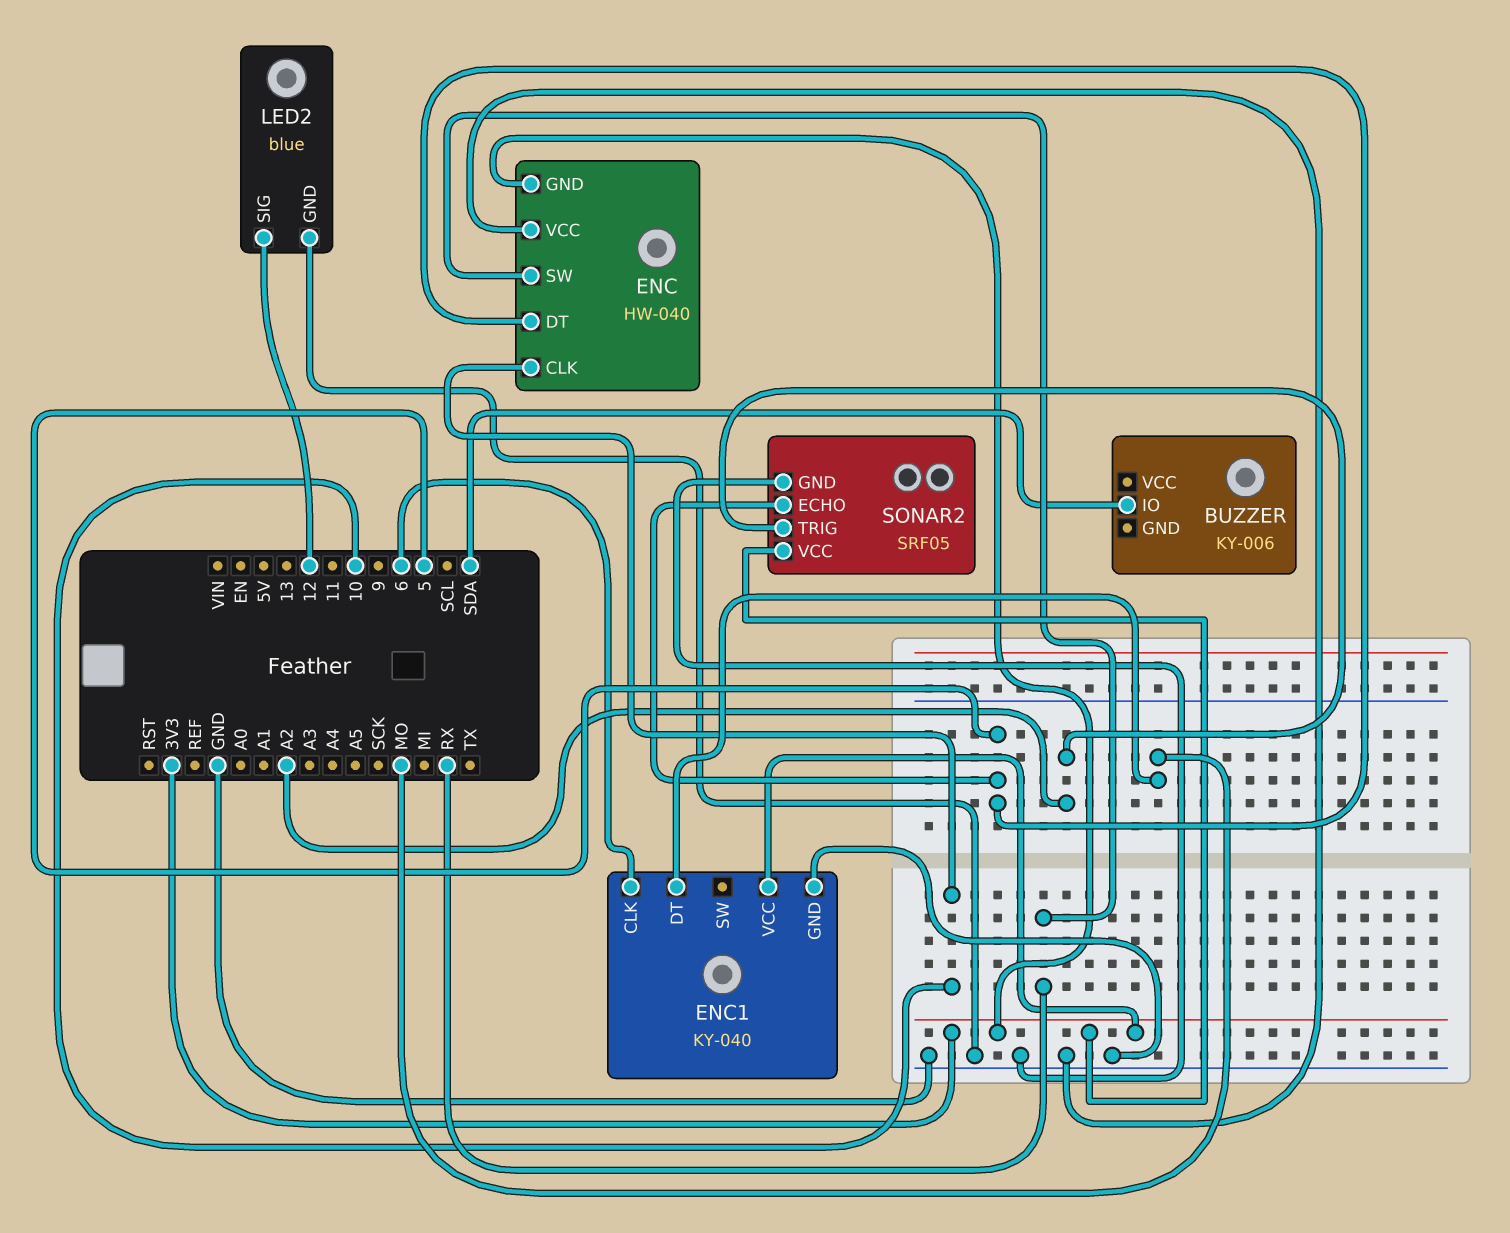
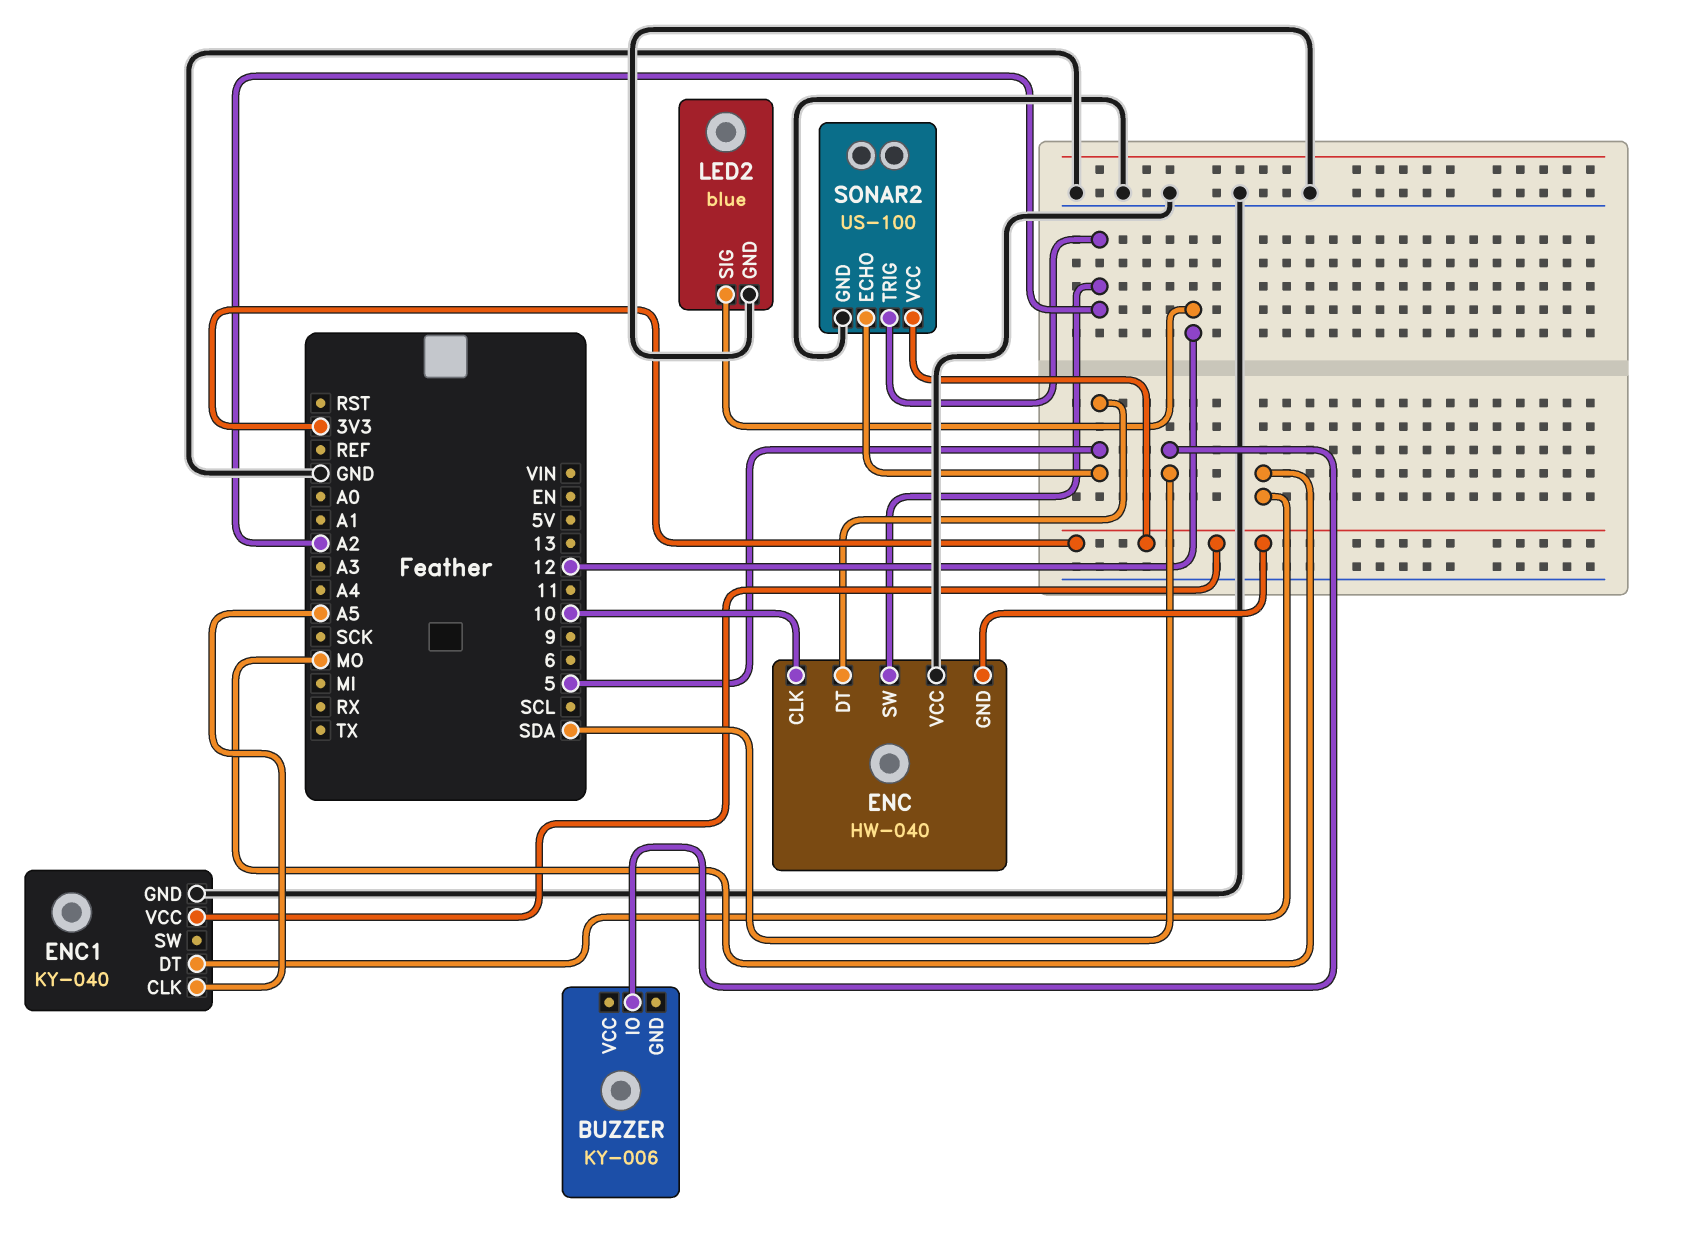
ENC pin SW: RX -> A2
ENC1 pin CLK: 6 -> A5
SONAR2: SRF05 -> US-100

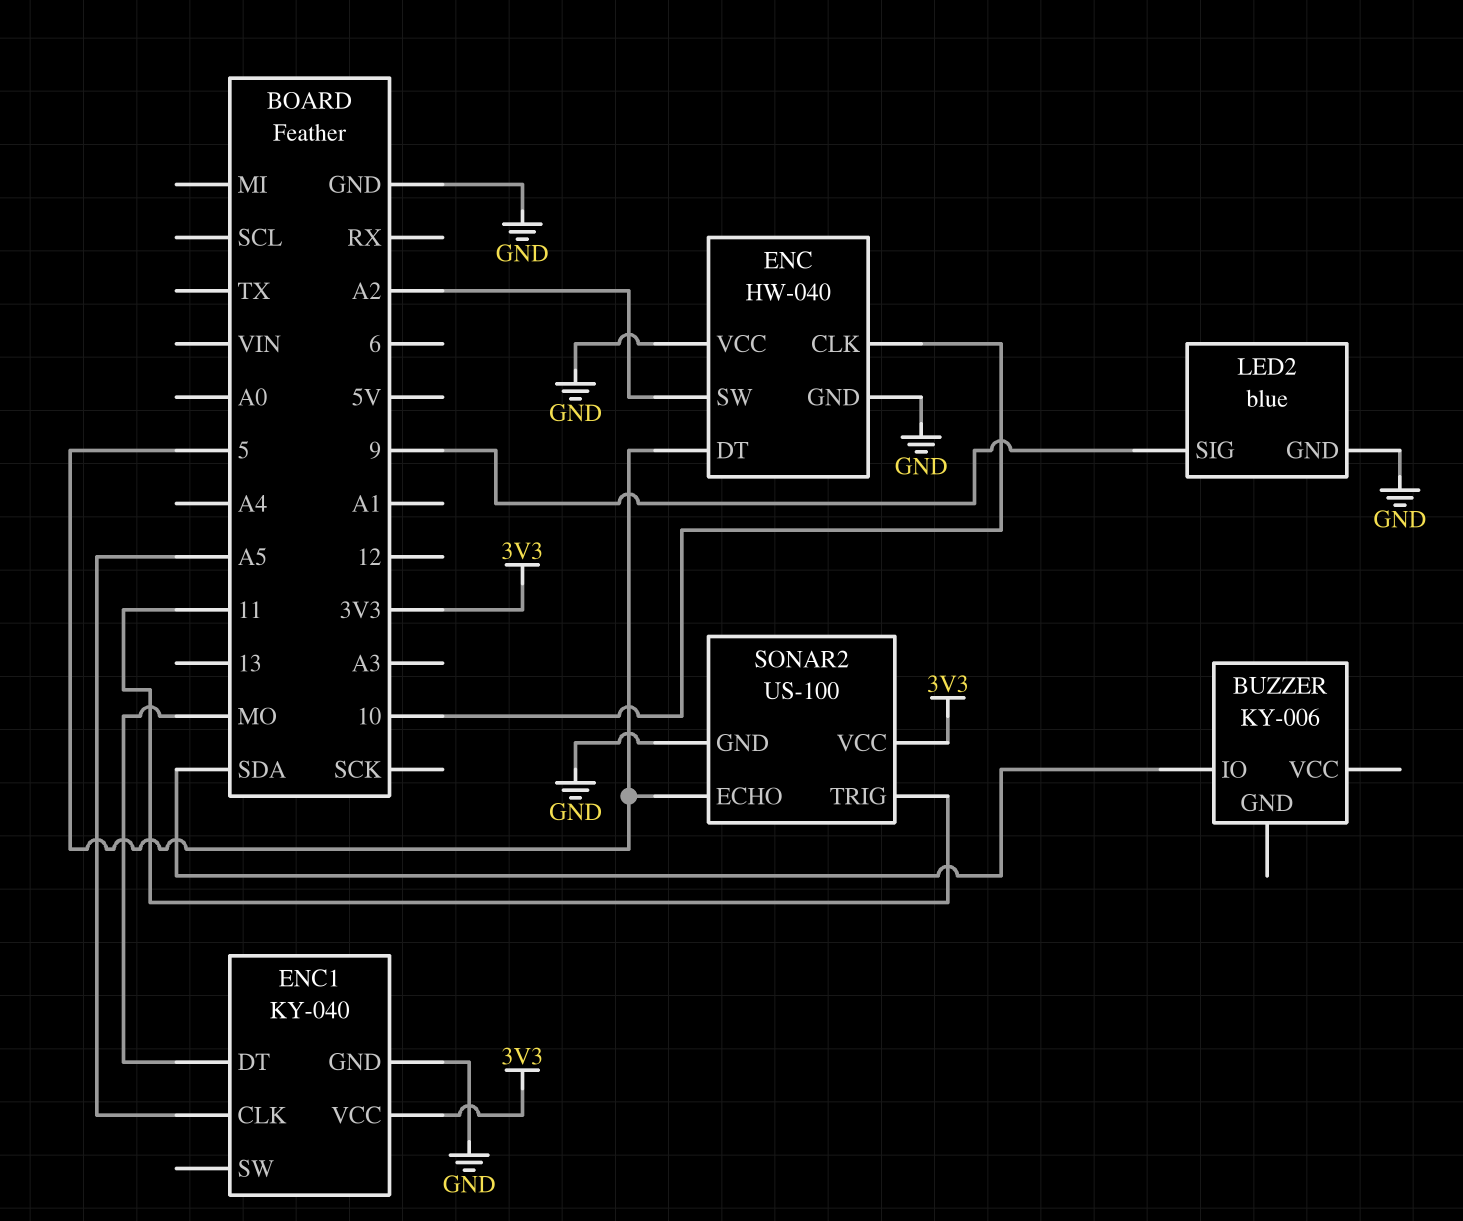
ENC pin GND: 3V3 -> GND
LED2 pin SIG: 12 -> 9
SONAR2 pin TRIG: A2 -> 11

